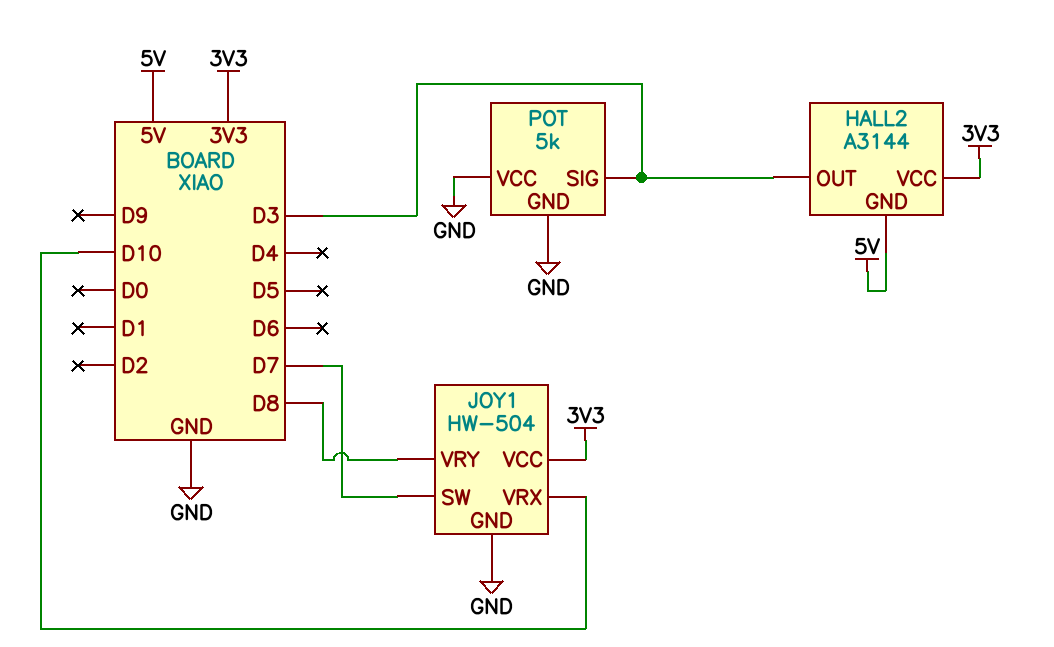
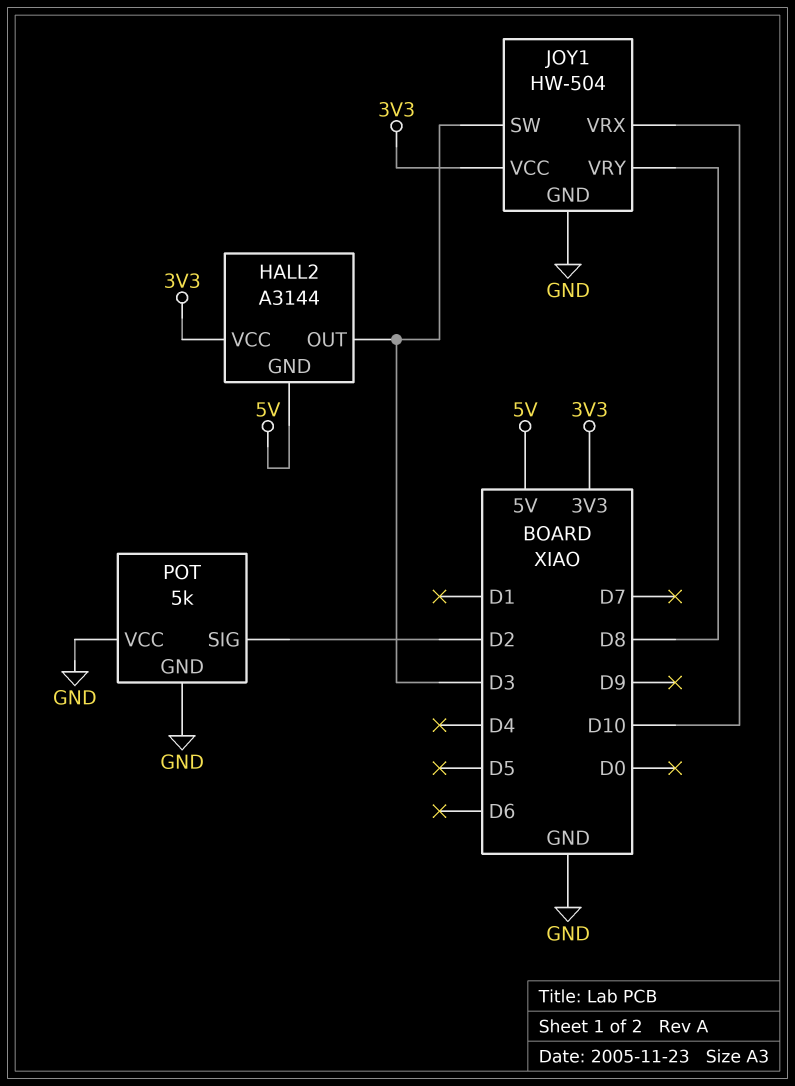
JOY1 pin SW: D7 -> D3
POT pin SIG: D3 -> D2

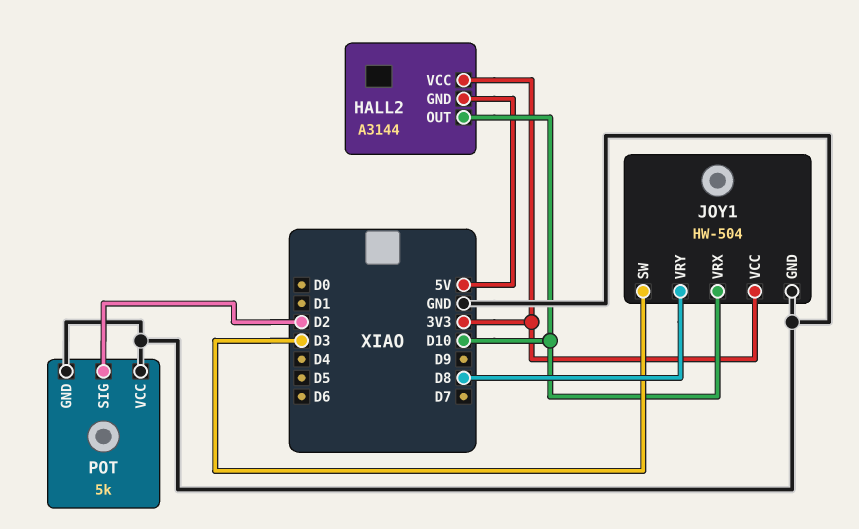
HALL2 pin OUT: D3 -> D10

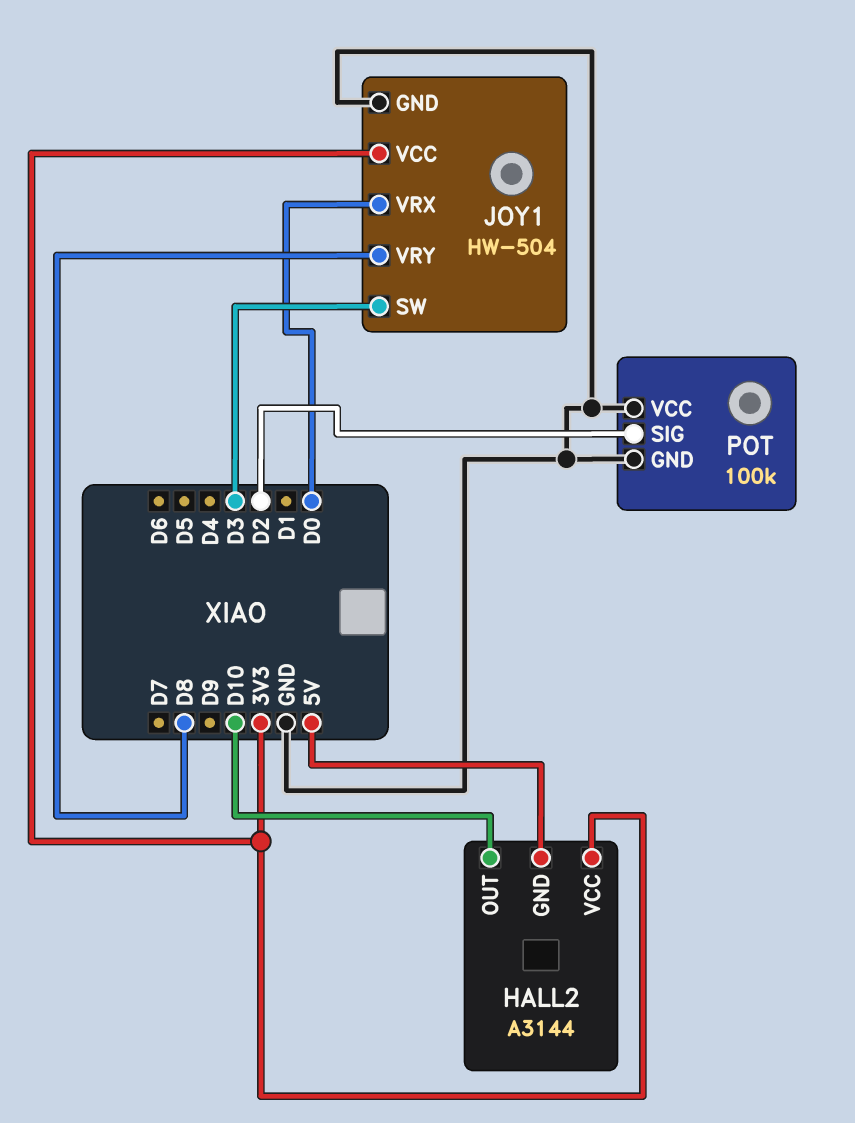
JOY1 pin VRX: D10 -> D0
POT: 5k -> 100k

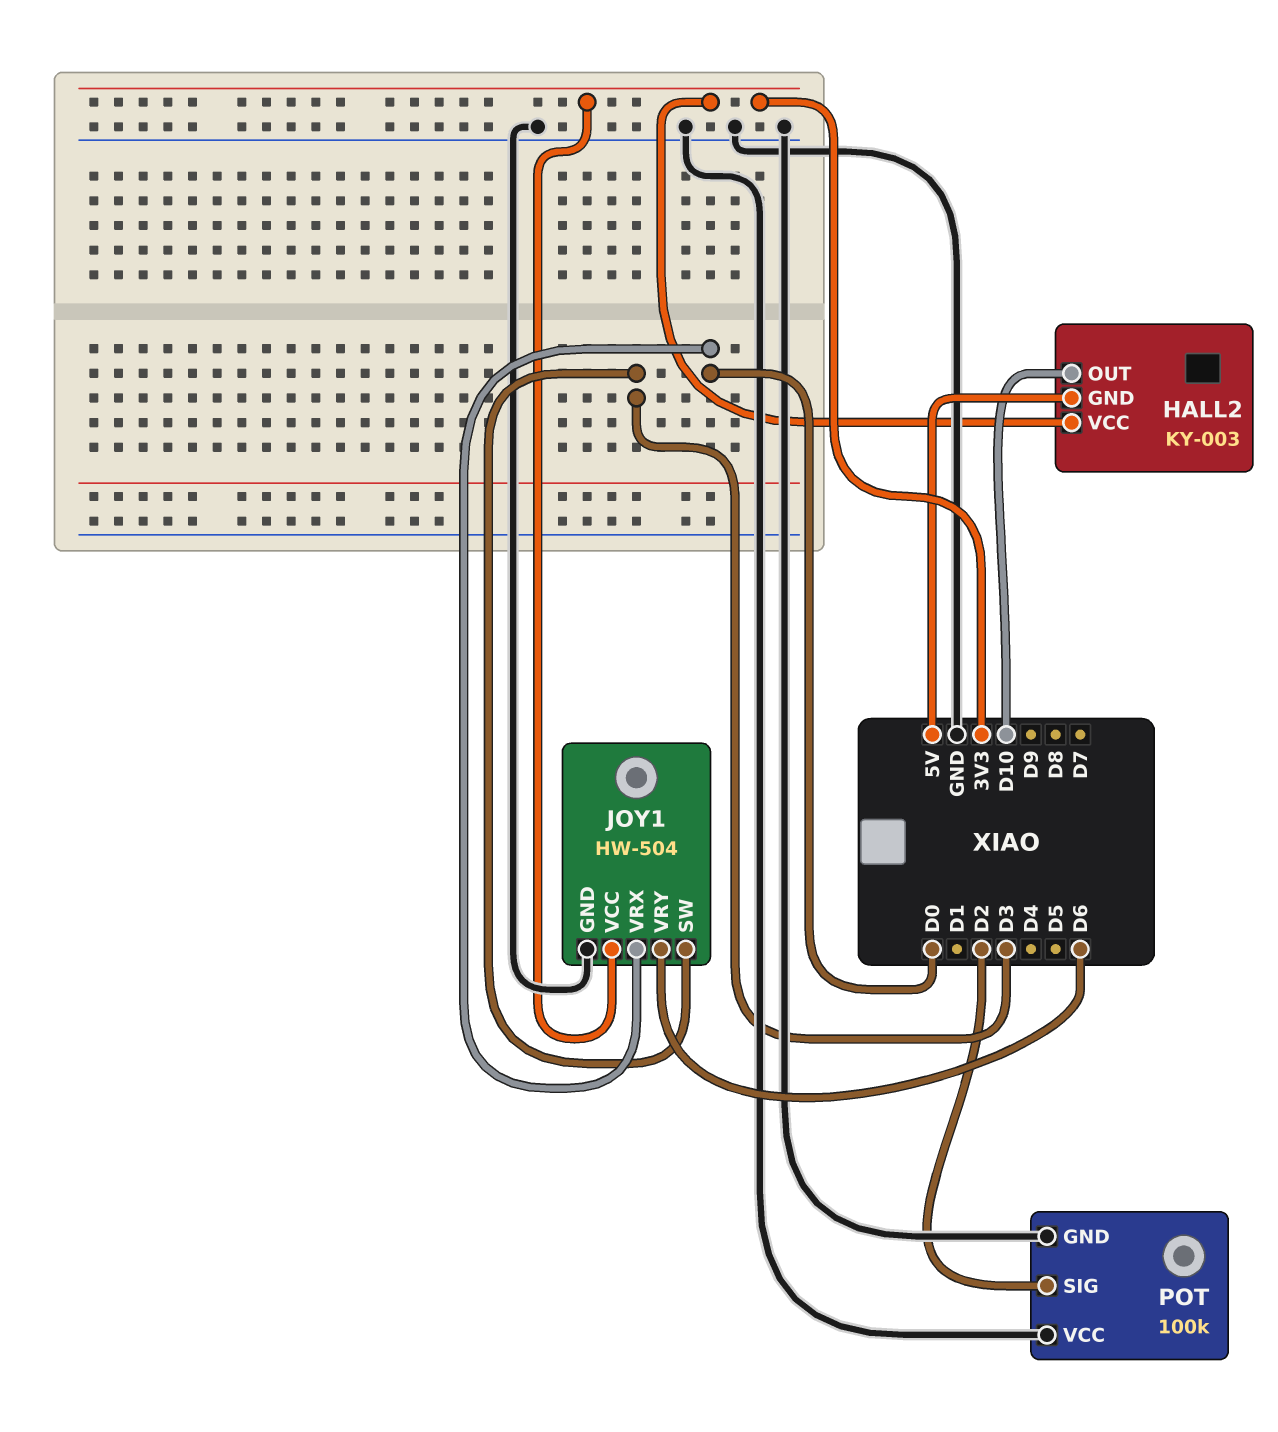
HALL2: A3144 -> KY-003
JOY1 pin VRY: D8 -> D6

